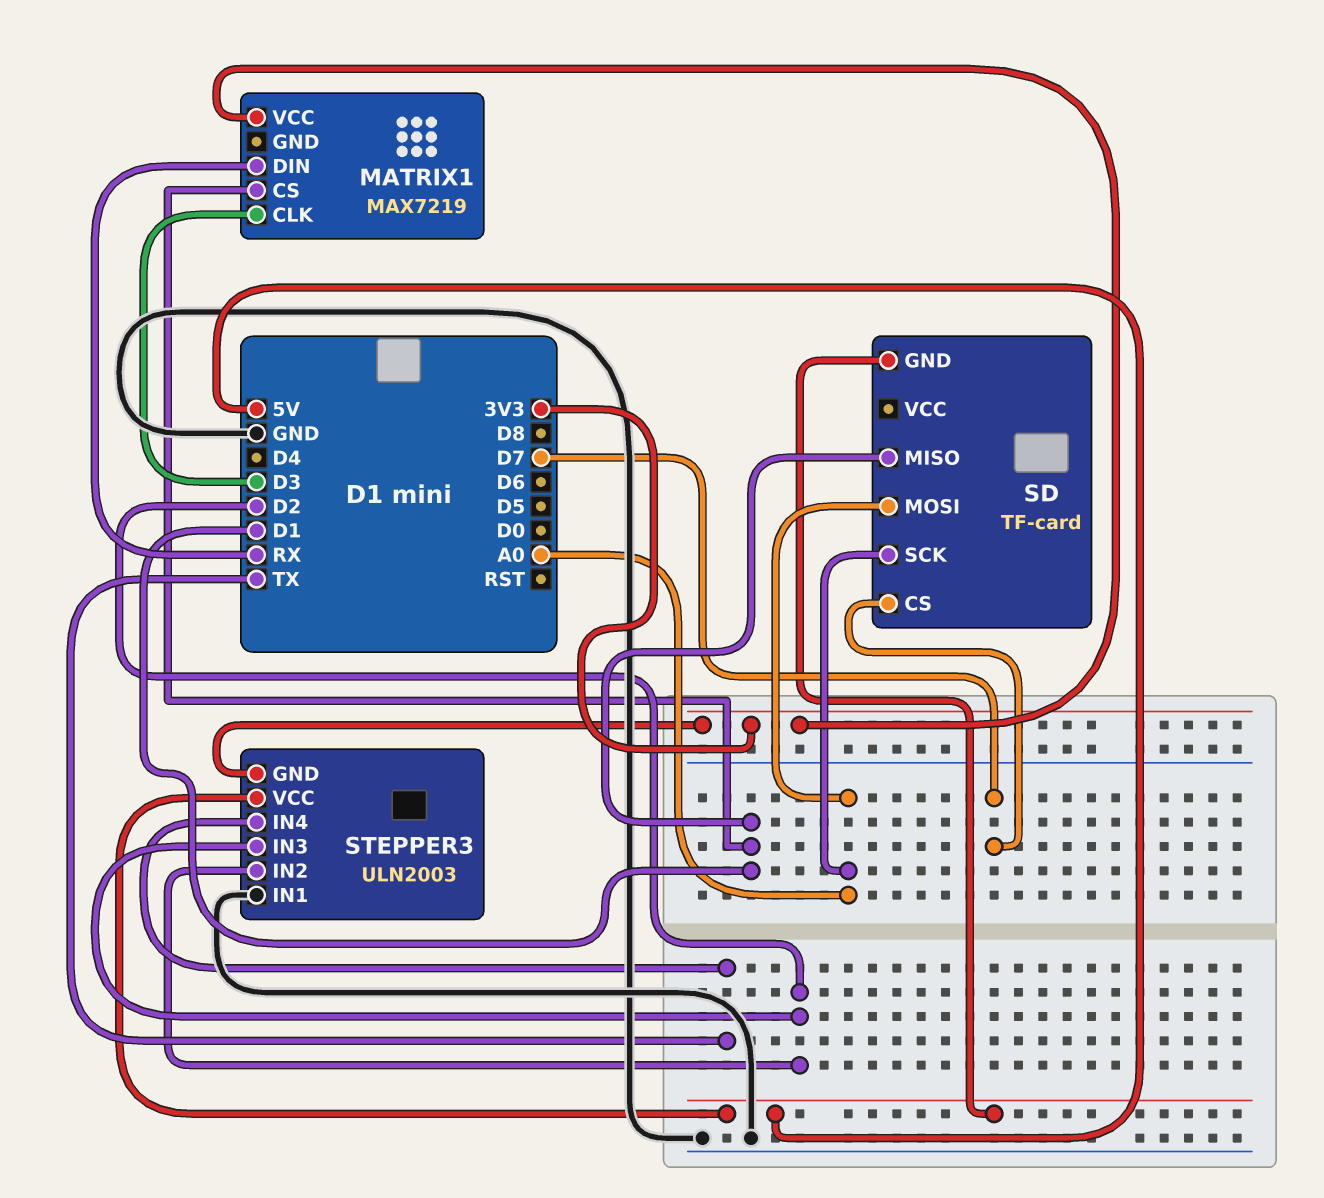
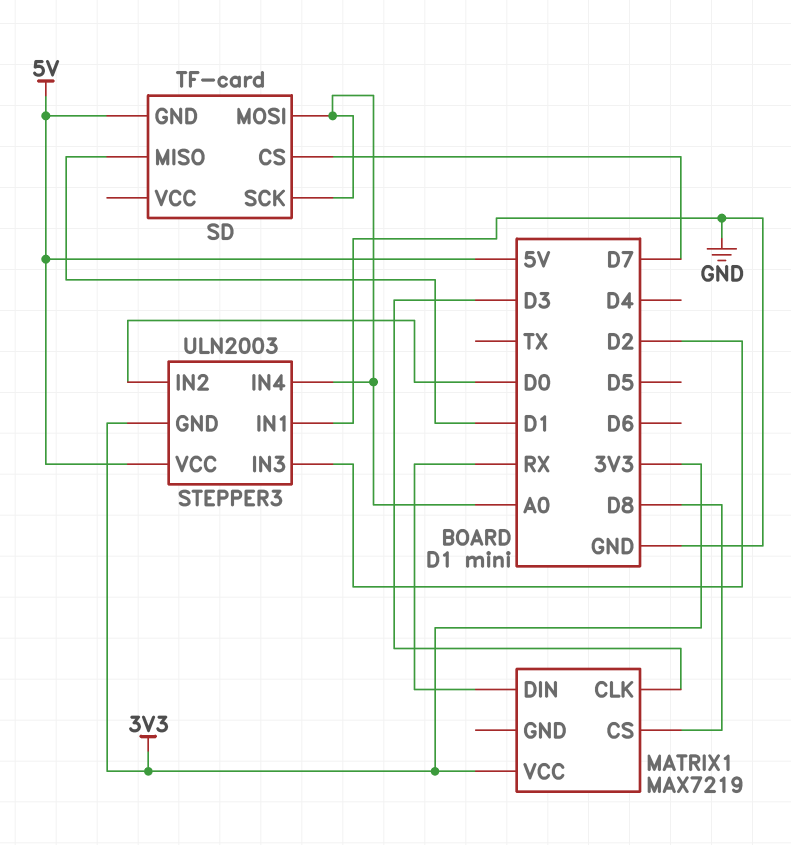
MATRIX1 pin CS: D1 -> D8
STEPPER3 pin IN2: D2 -> D0
STEPPER3 pin IN4: TX -> A0

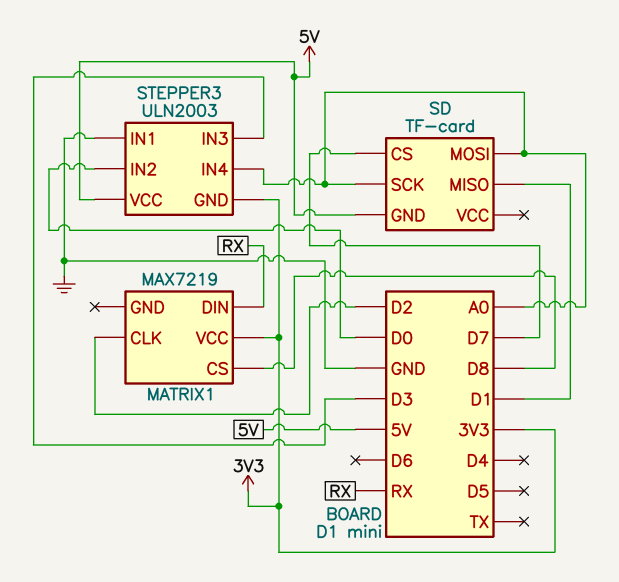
MATRIX1 pin CLK: D3 -> D2
STEPPER3 pin IN3: D2 -> D3

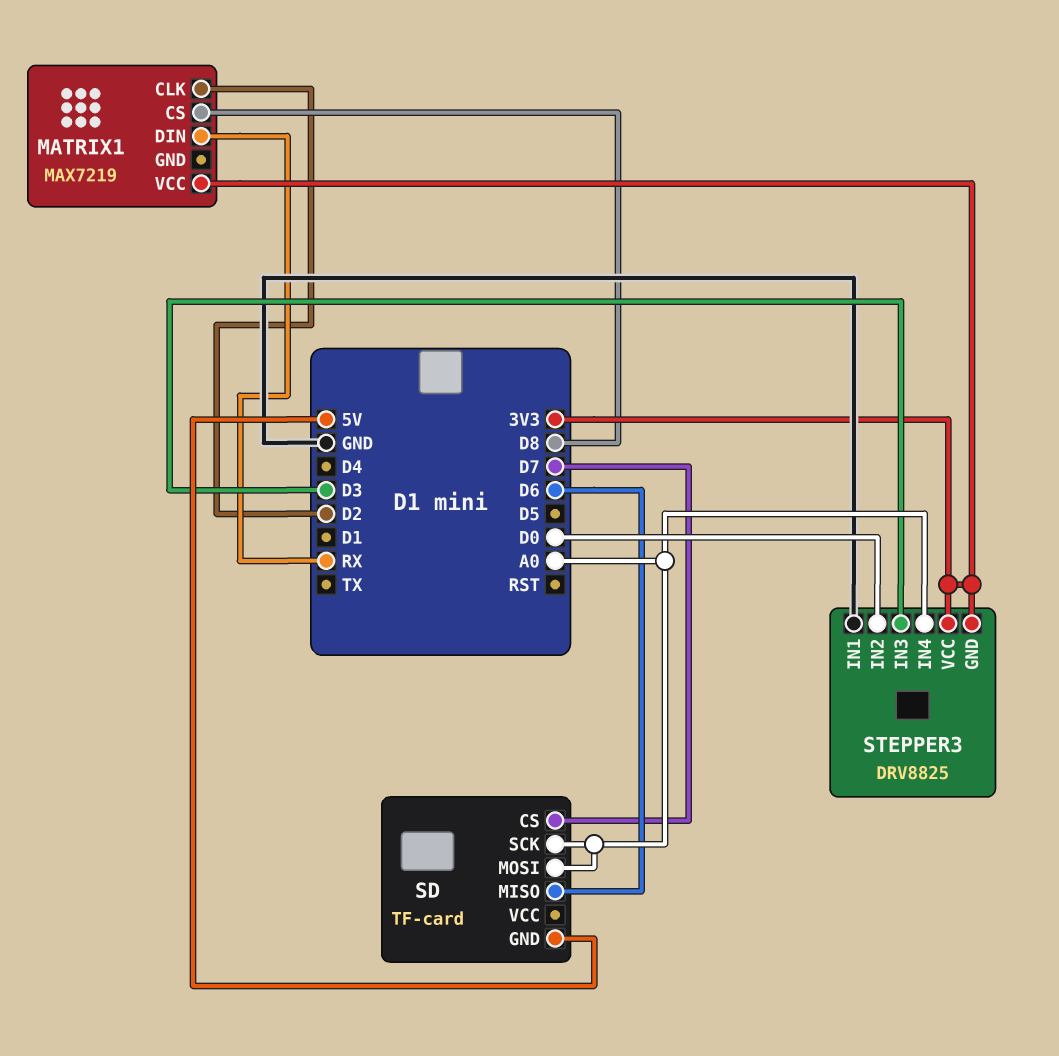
SD pin MISO: D1 -> D6
STEPPER3: ULN2003 -> DRV8825
STEPPER3 pin VCC: 5V -> 3V3

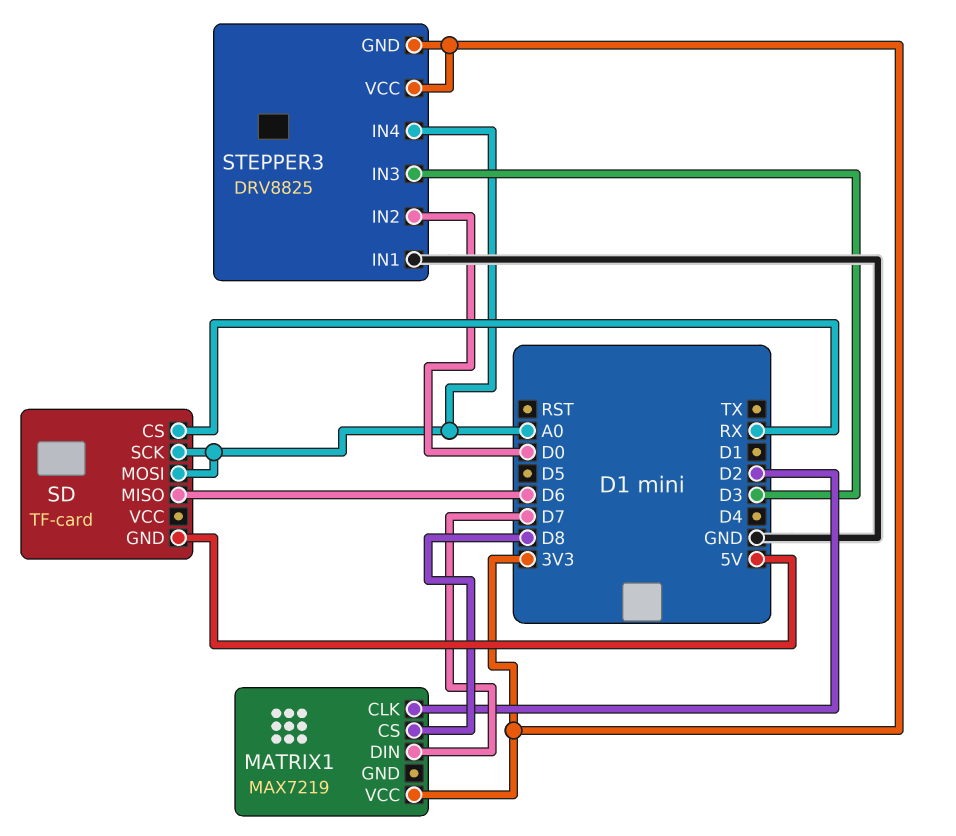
MATRIX1 pin DIN: RX -> D7
SD pin CS: D7 -> RX

